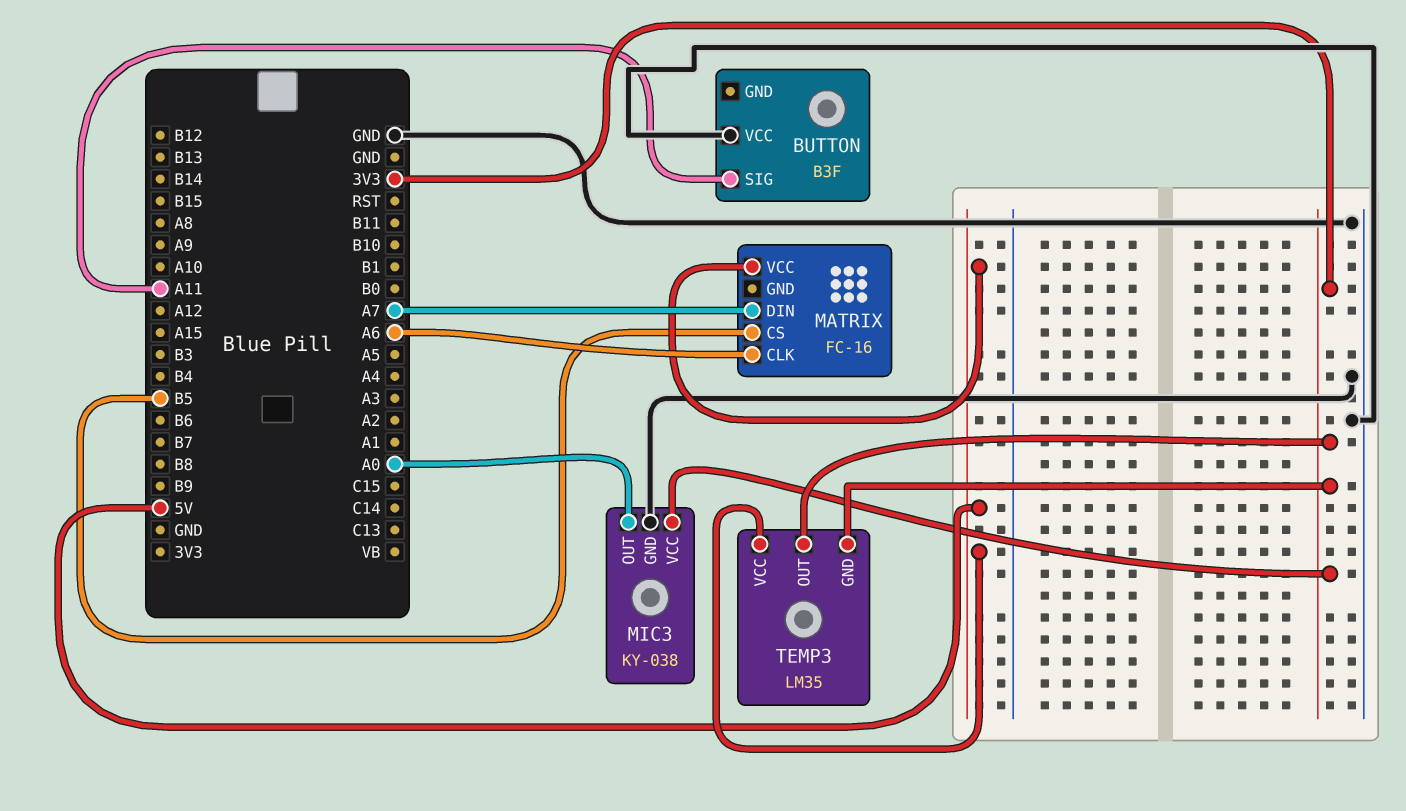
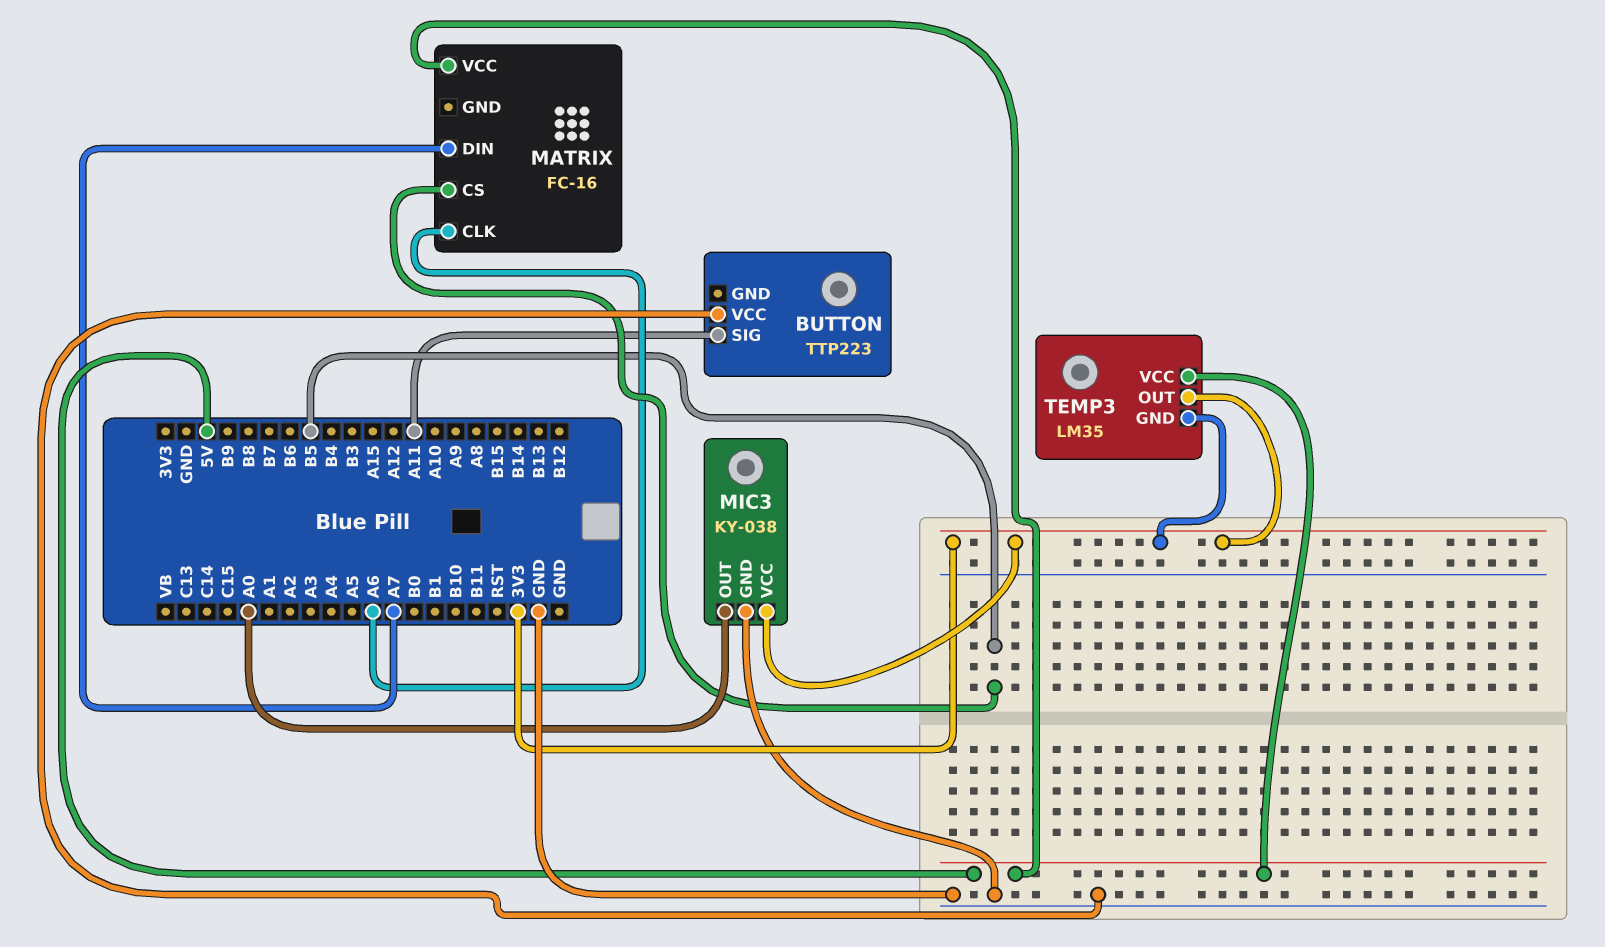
BUTTON: B3F -> TTP223

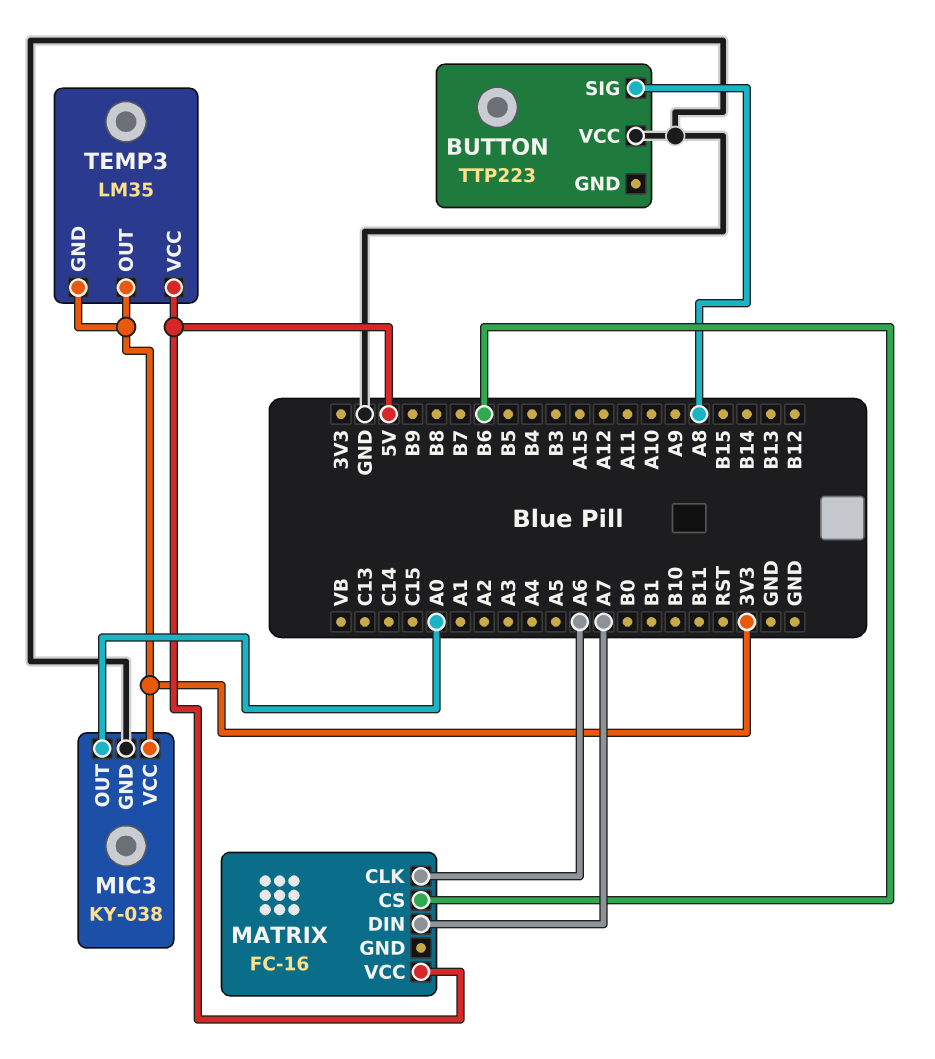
BUTTON pin SIG: A11 -> A8
MATRIX pin CS: B5 -> B6

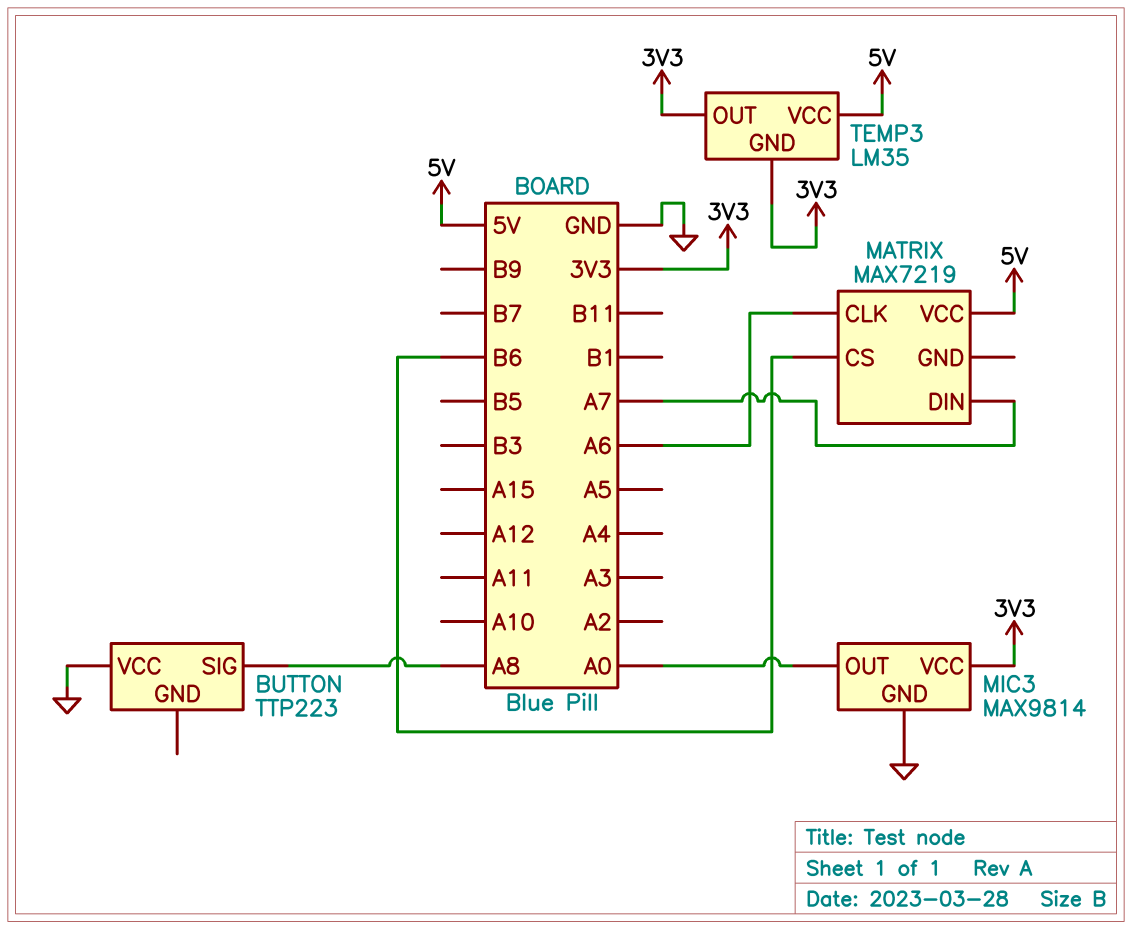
MATRIX: FC-16 -> MAX7219
MIC3: KY-038 -> MAX9814

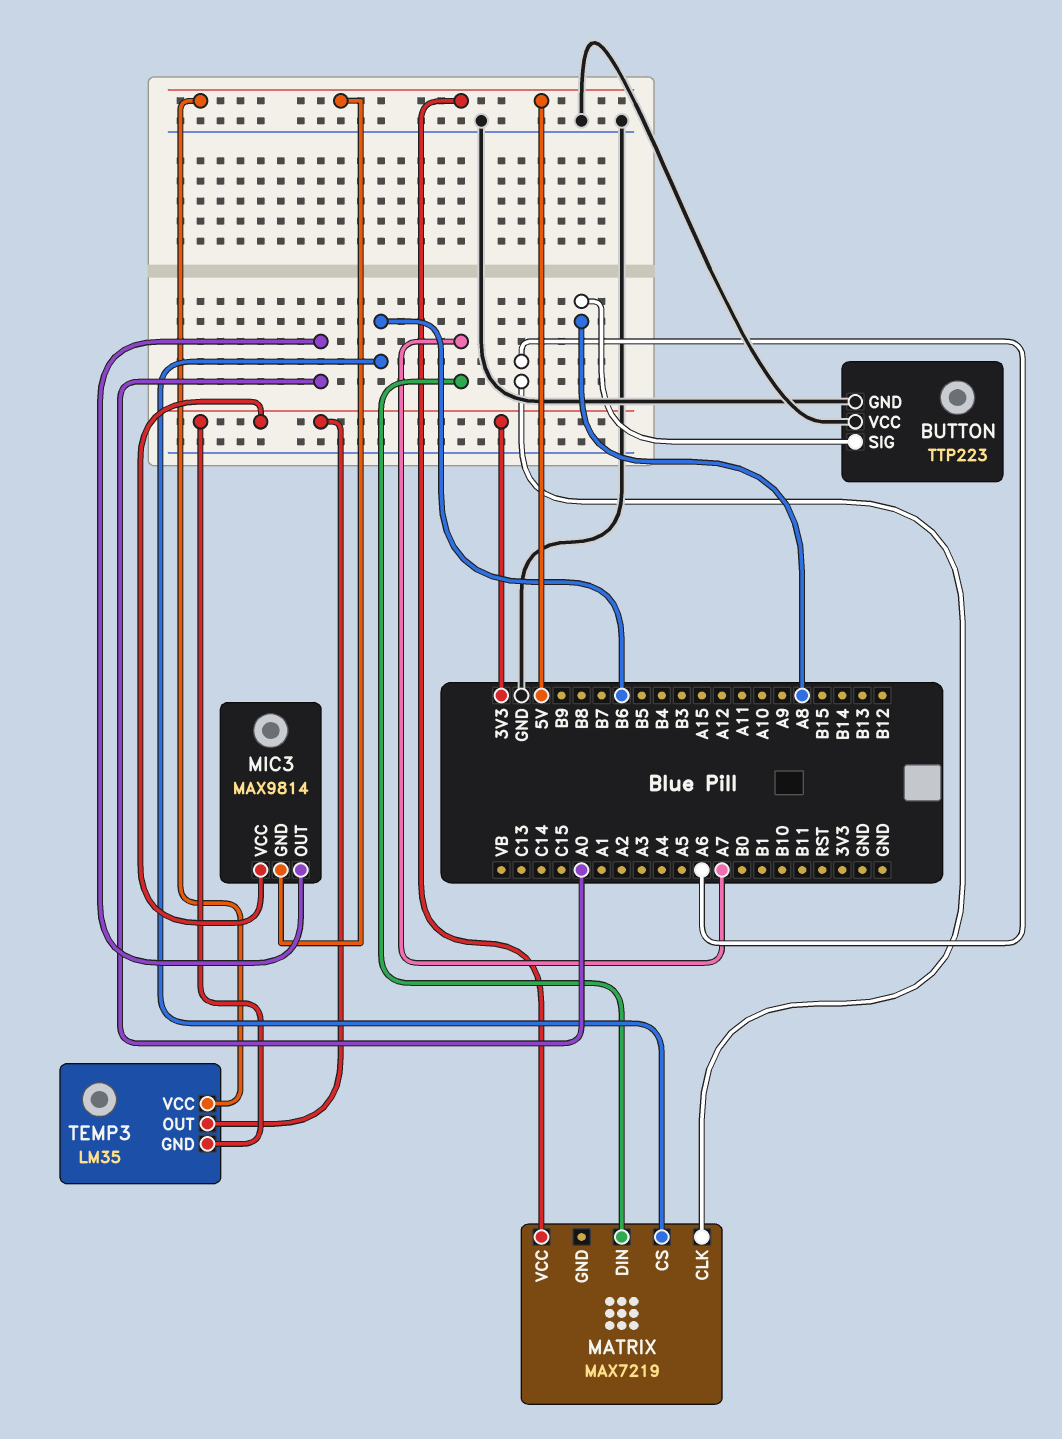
BUTTON pin GND: none -> GND
MIC3 pin GND: GND -> 5V

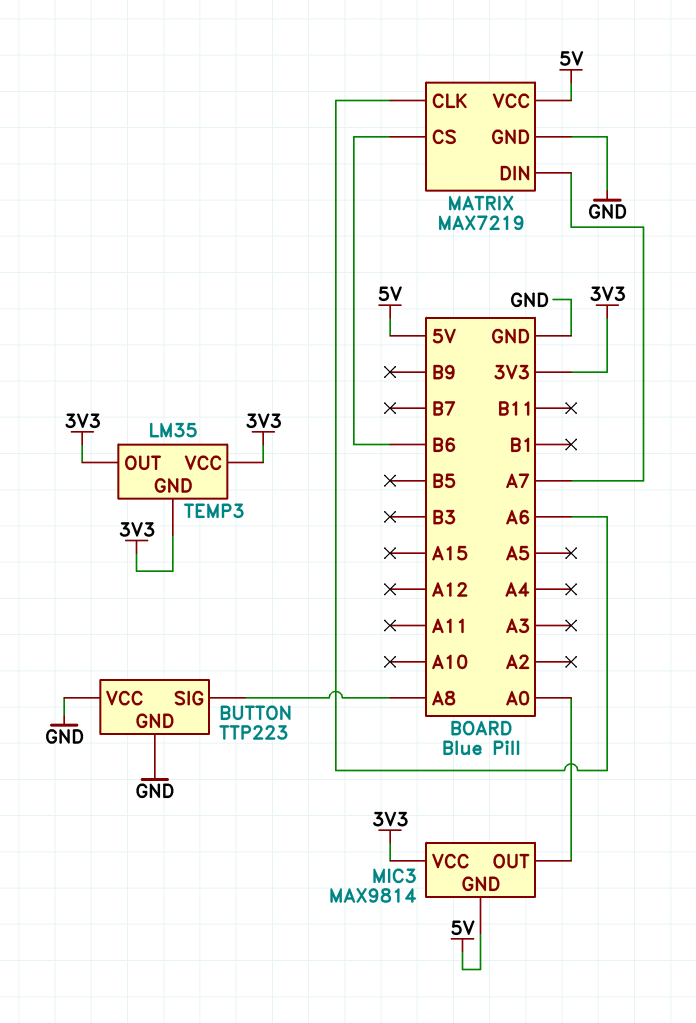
MATRIX pin GND: none -> GND
TEMP3 pin VCC: 5V -> 3V3

